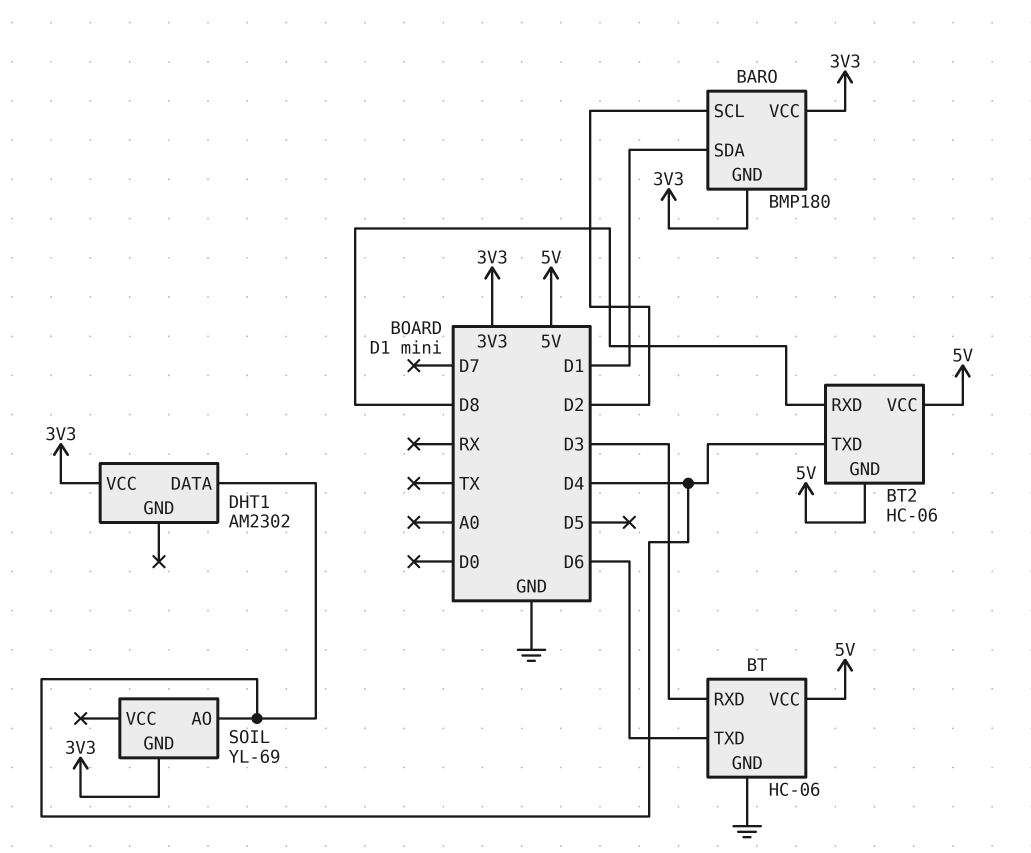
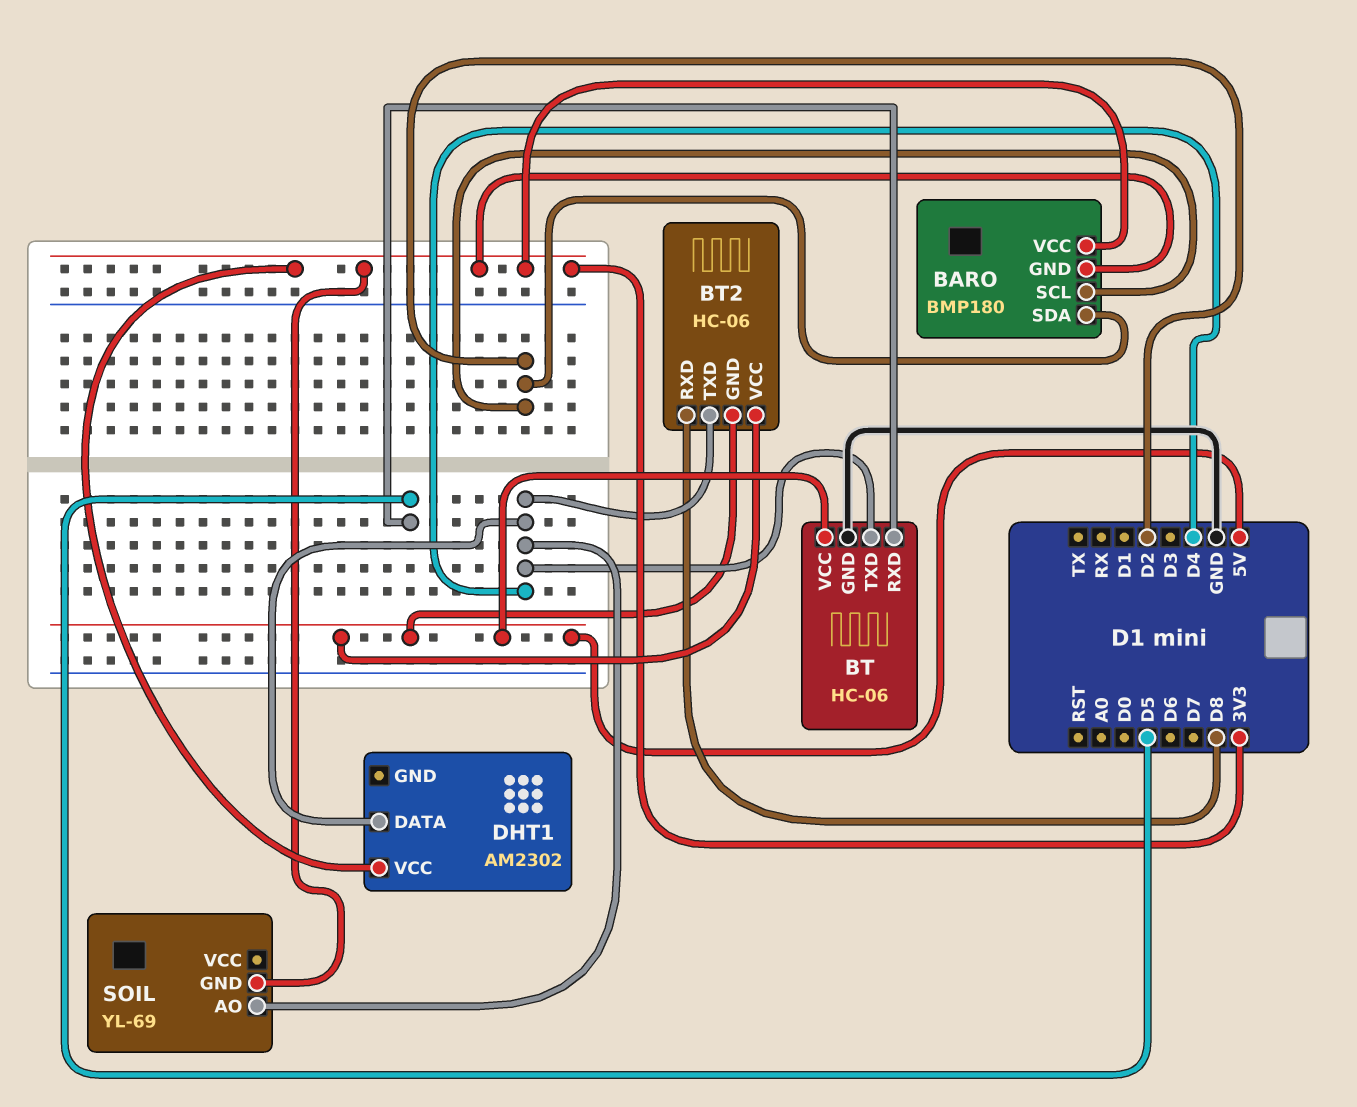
BARO pin SDA: D1 -> D2
BT pin RXD: D3 -> D5
BT pin TXD: D6 -> D4

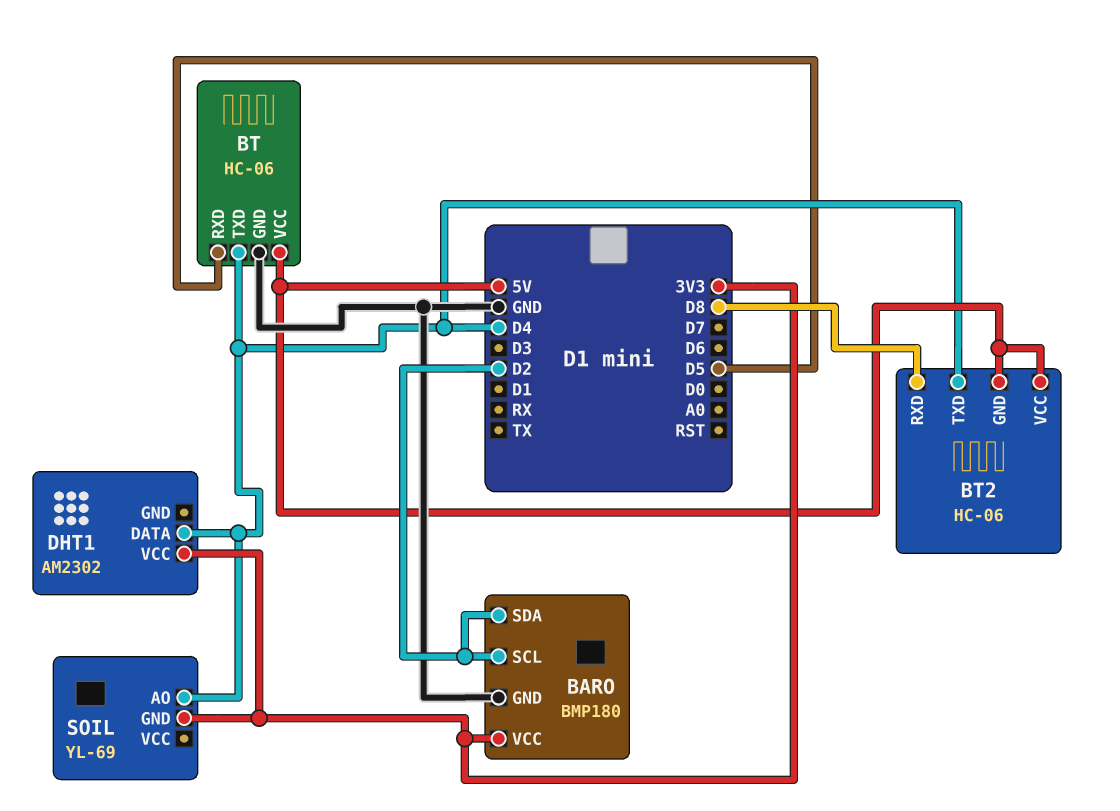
BARO pin GND: 3V3 -> GND

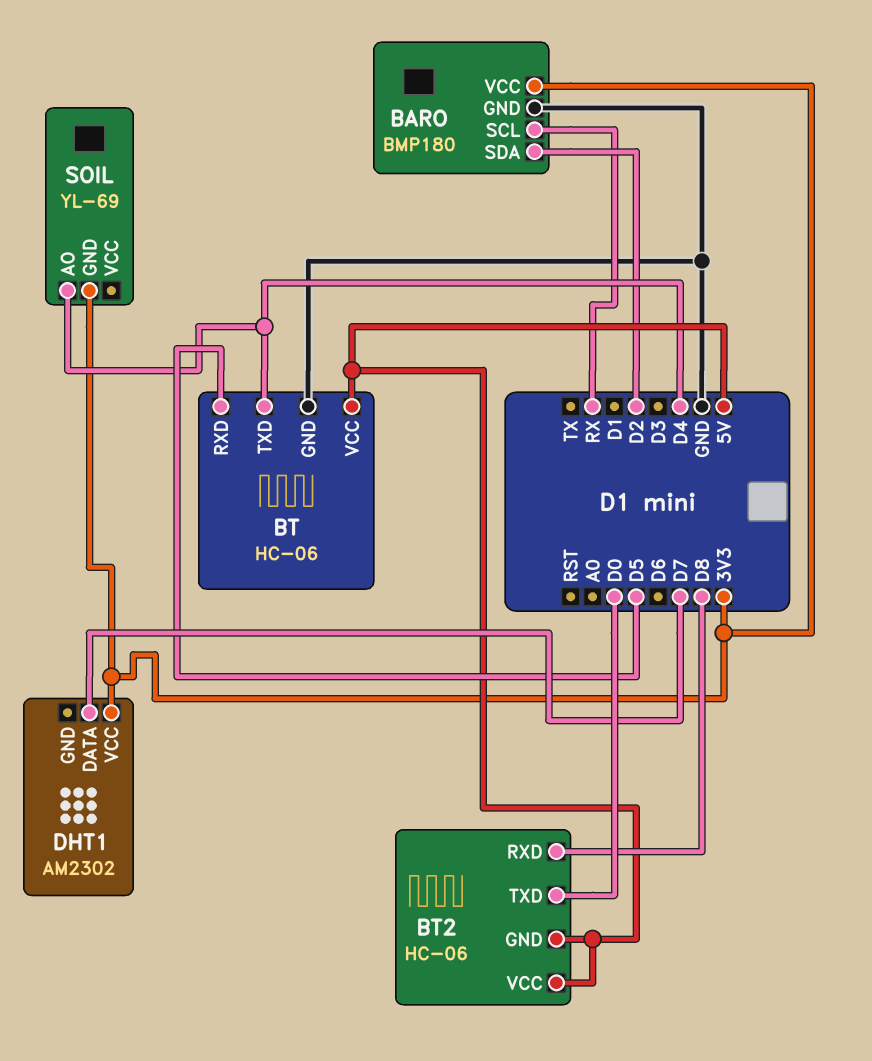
BARO pin SCL: D2 -> RX
BT2 pin TXD: D4 -> D0
DHT1 pin DATA: D4 -> D7

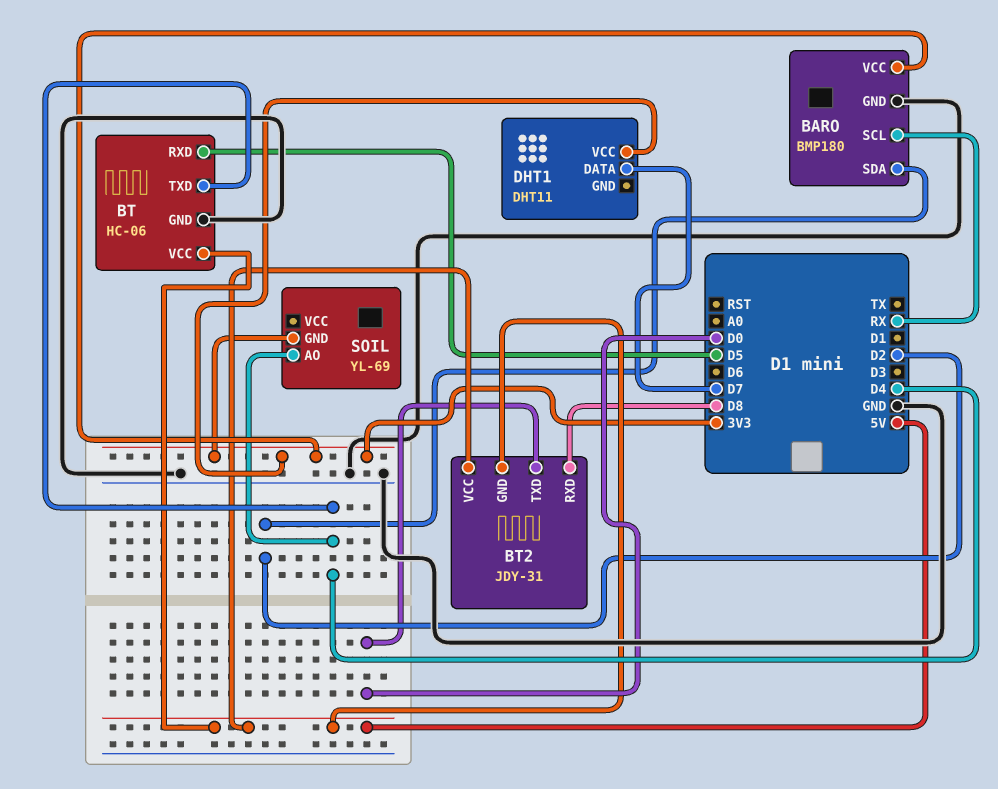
BT2: HC-06 -> JDY-31
DHT1: AM2302 -> DHT11

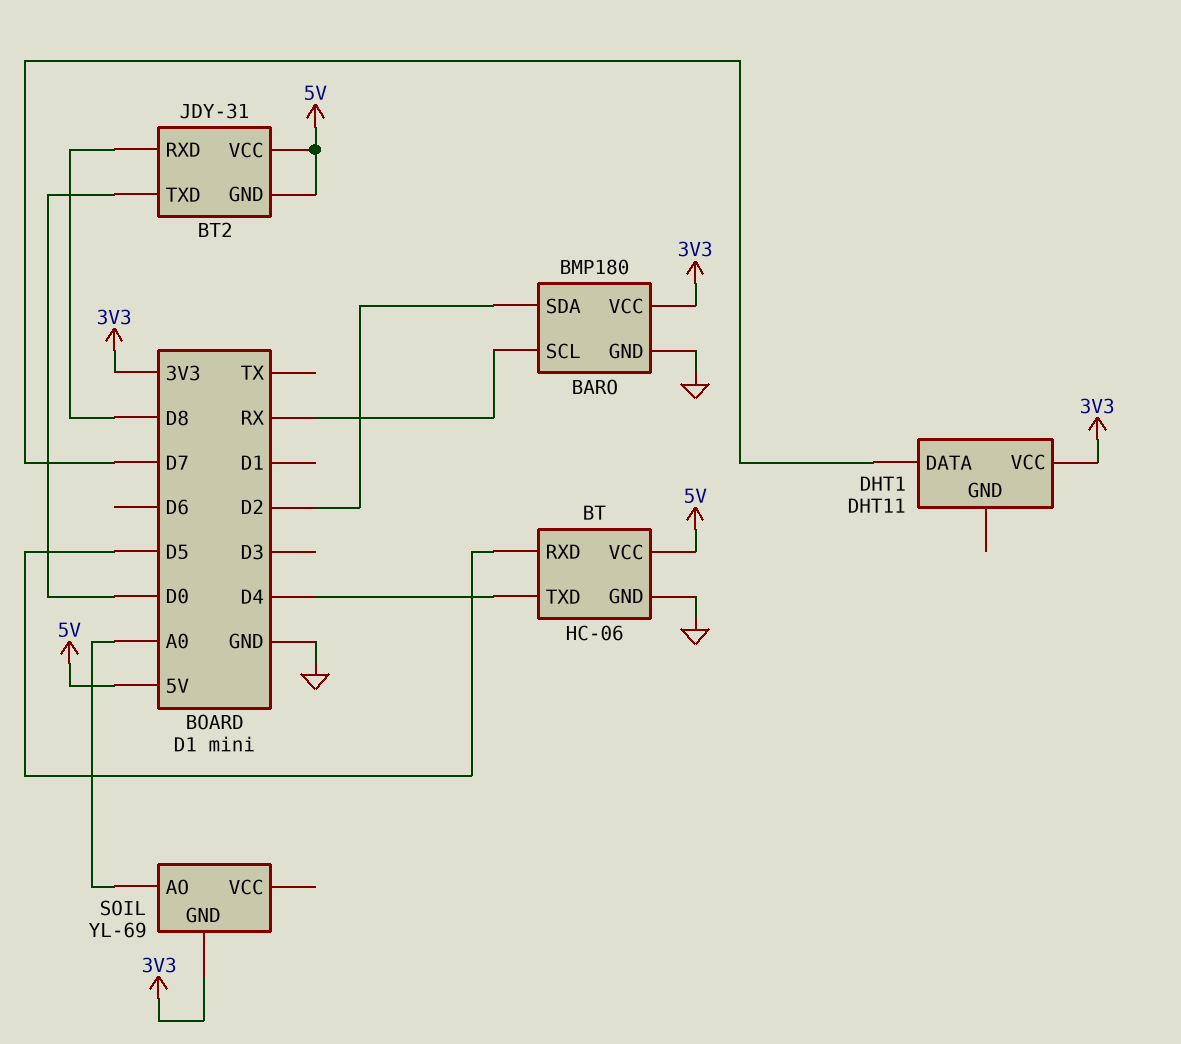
SOIL pin AO: D4 -> A0

